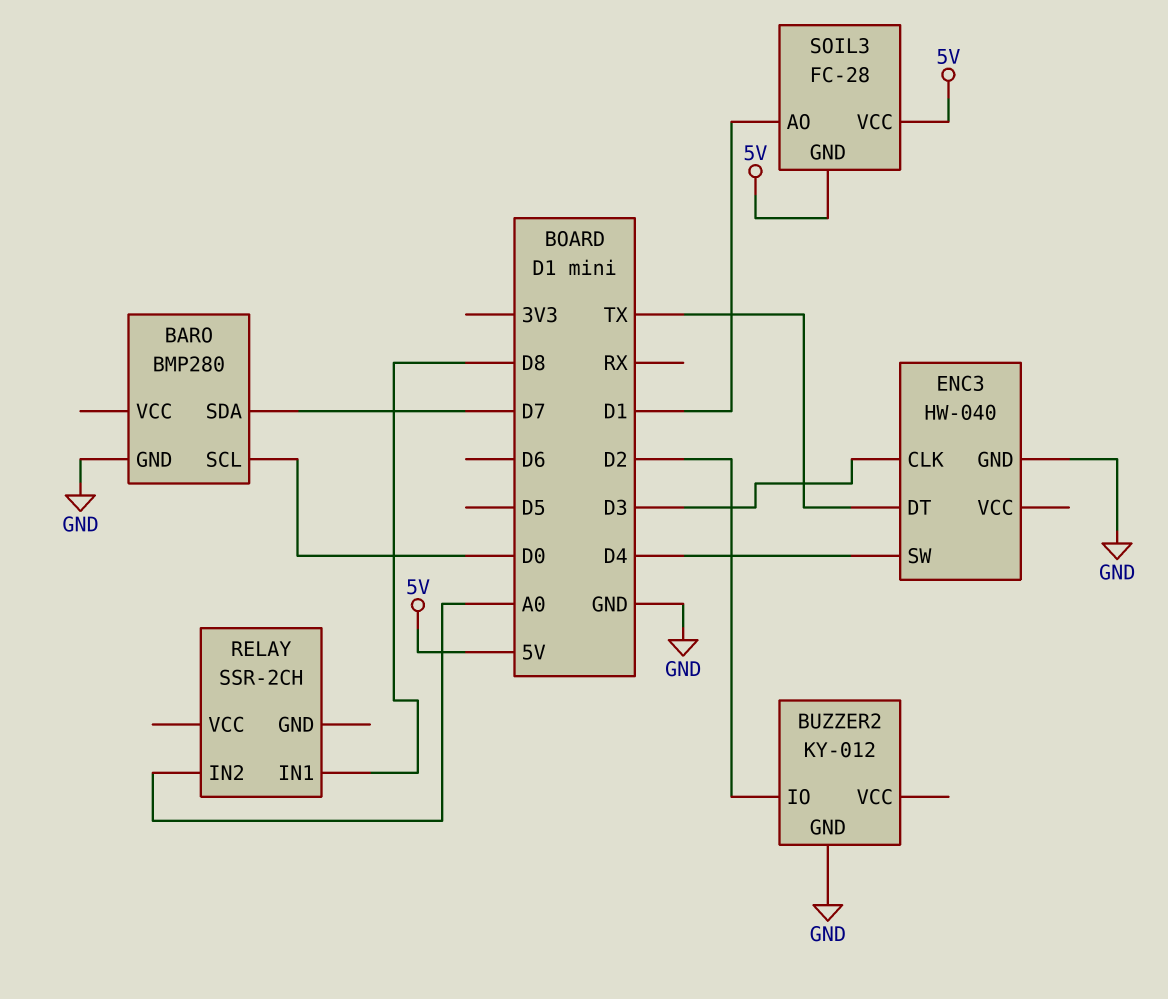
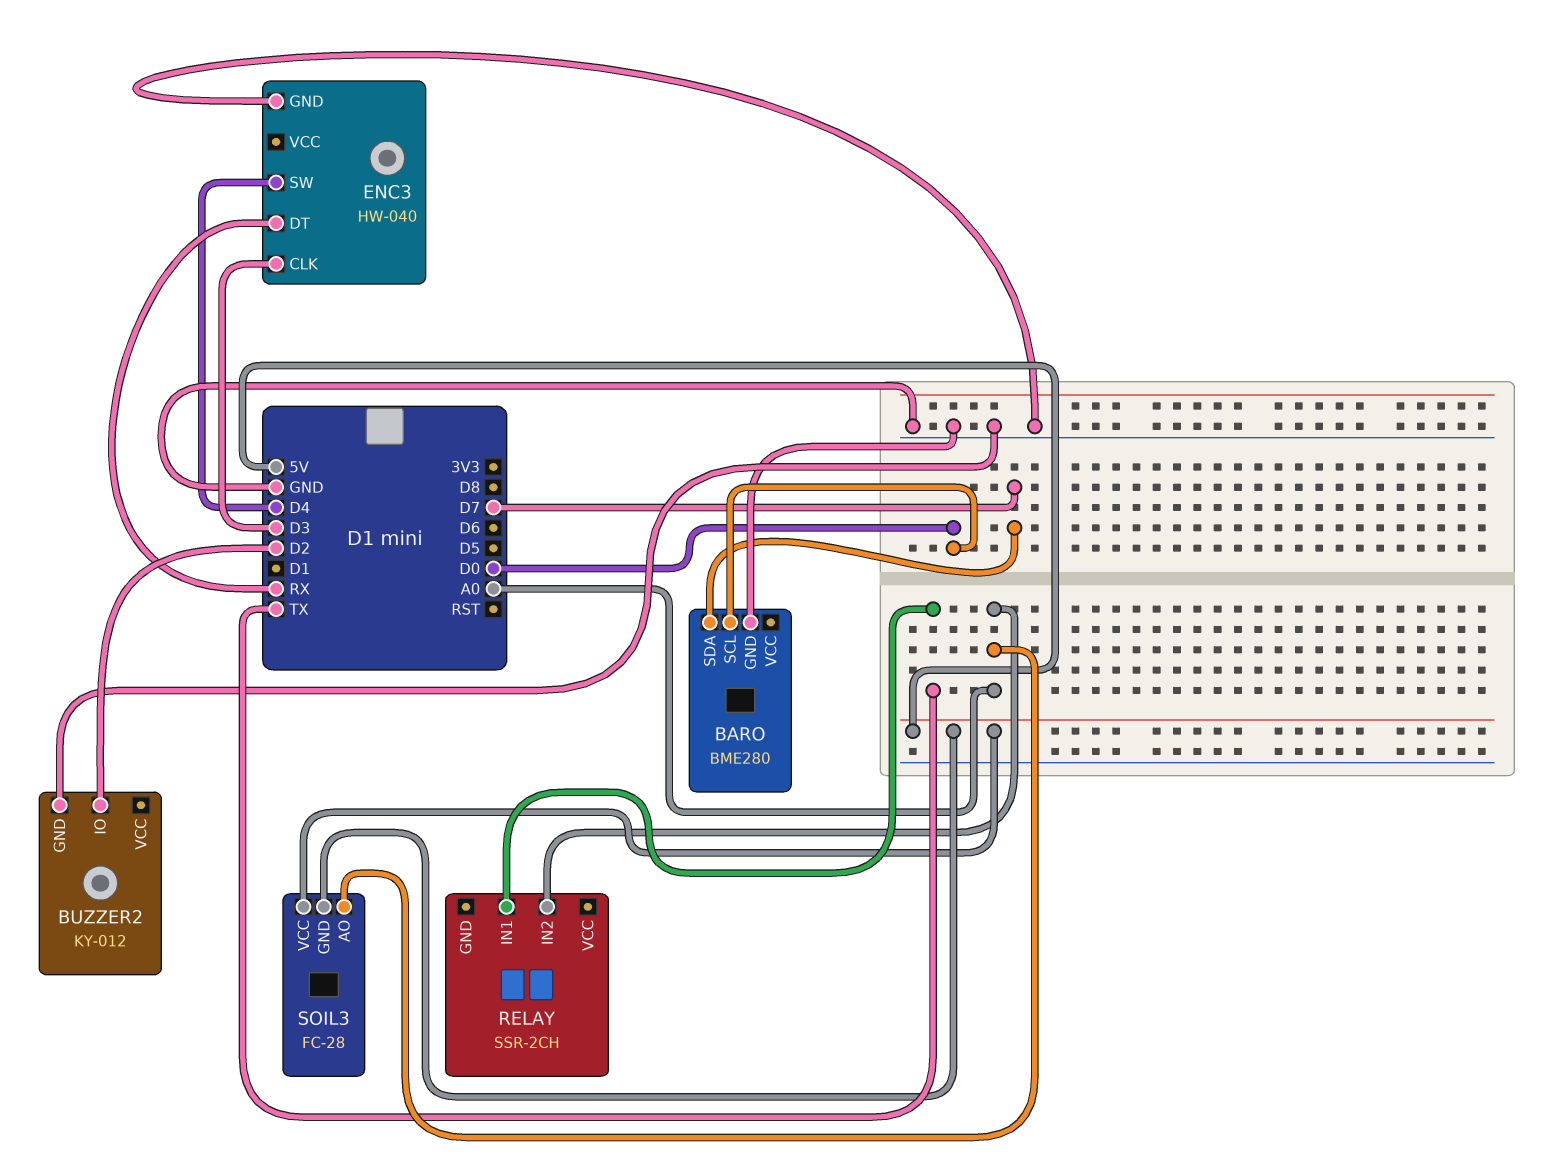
BARO: BMP280 -> BME280
ENC3 pin DT: TX -> RX
RELAY pin IN1: D8 -> TX
SOIL3 pin AO: D1 -> A0

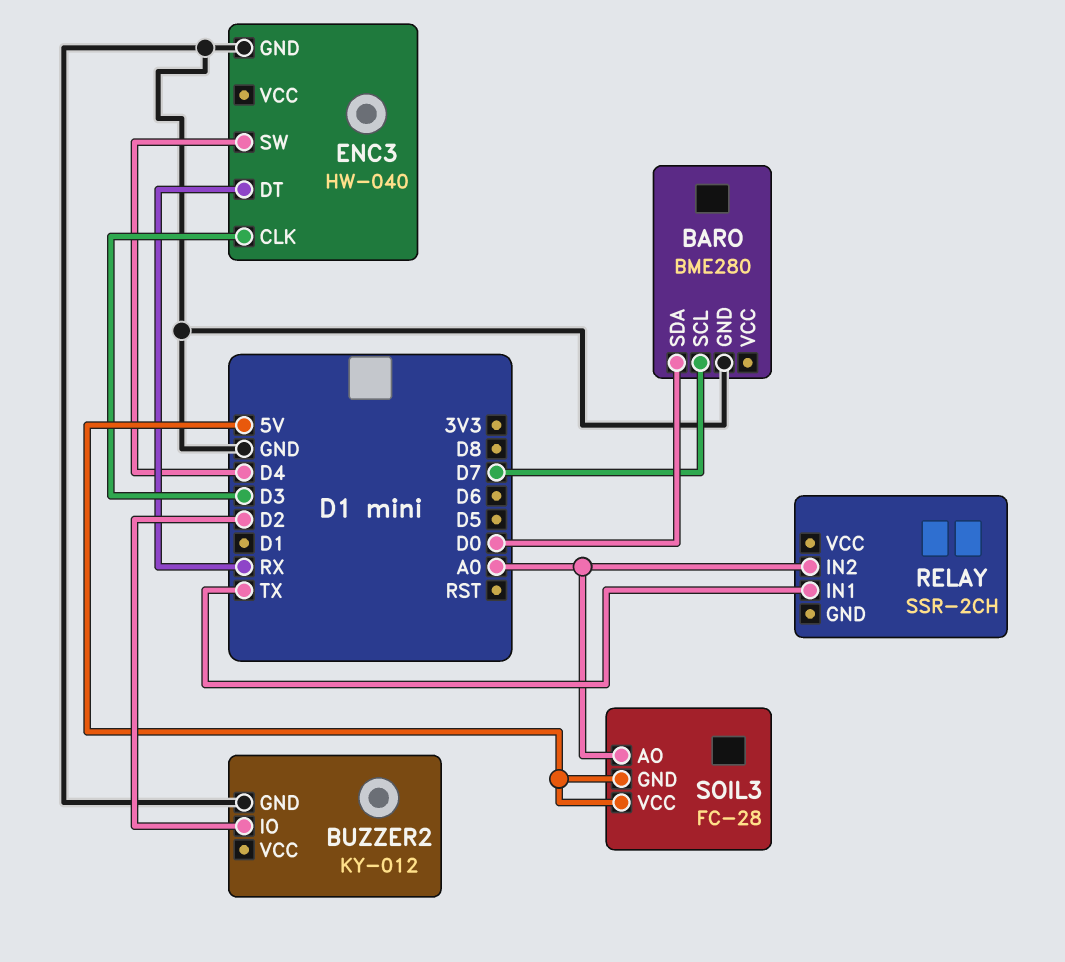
BARO pin SCL: D0 -> D7
BARO pin SDA: D7 -> D0

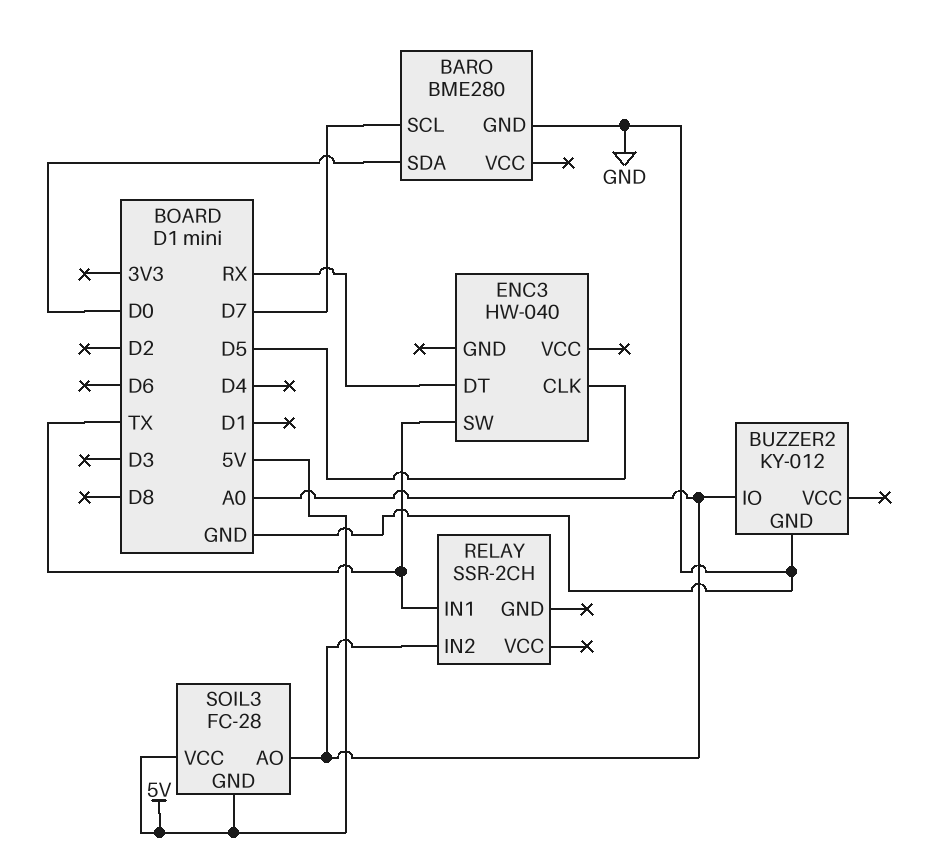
BUZZER2 pin IO: D2 -> A0
ENC3 pin CLK: D3 -> D5
ENC3 pin GND: GND -> none
ENC3 pin SW: D4 -> TX

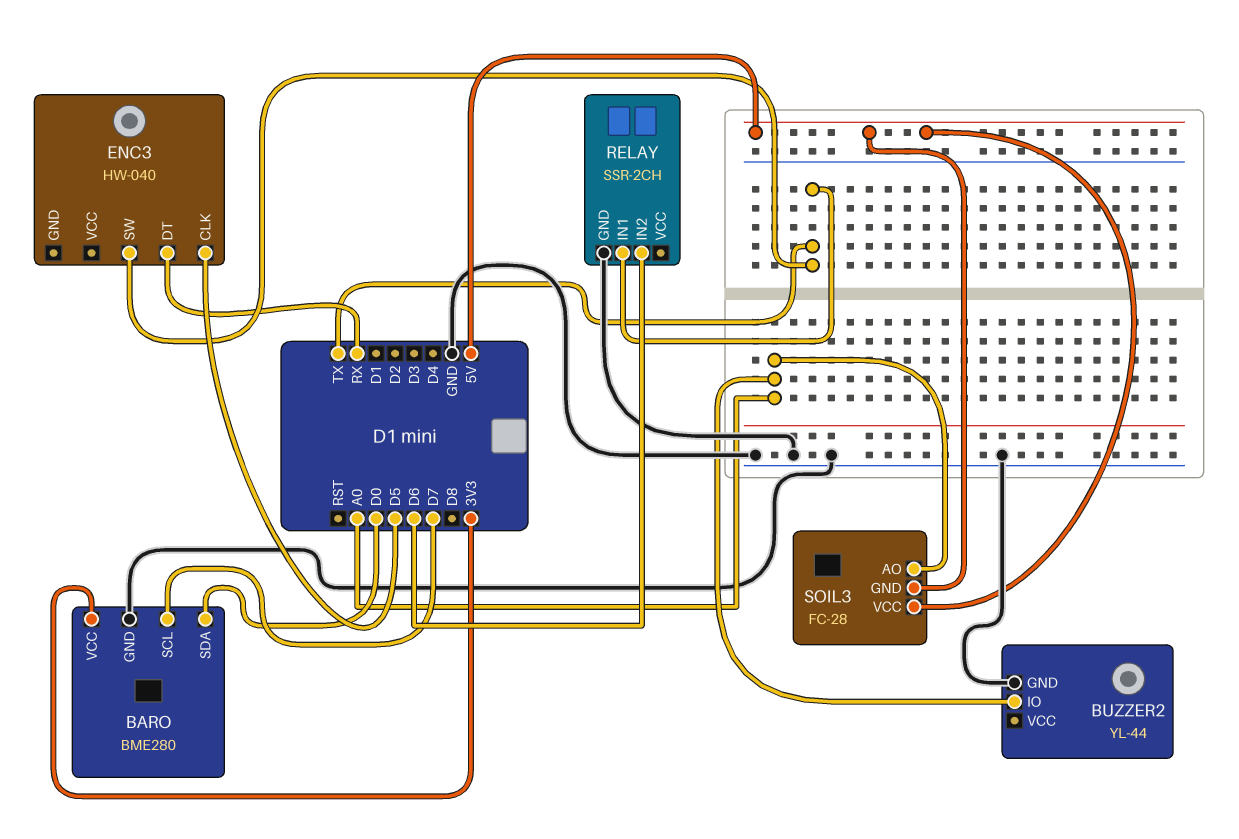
BARO pin VCC: none -> 3V3
BUZZER2: KY-012 -> YL-44
RELAY pin GND: none -> GND
RELAY pin IN2: A0 -> D6

